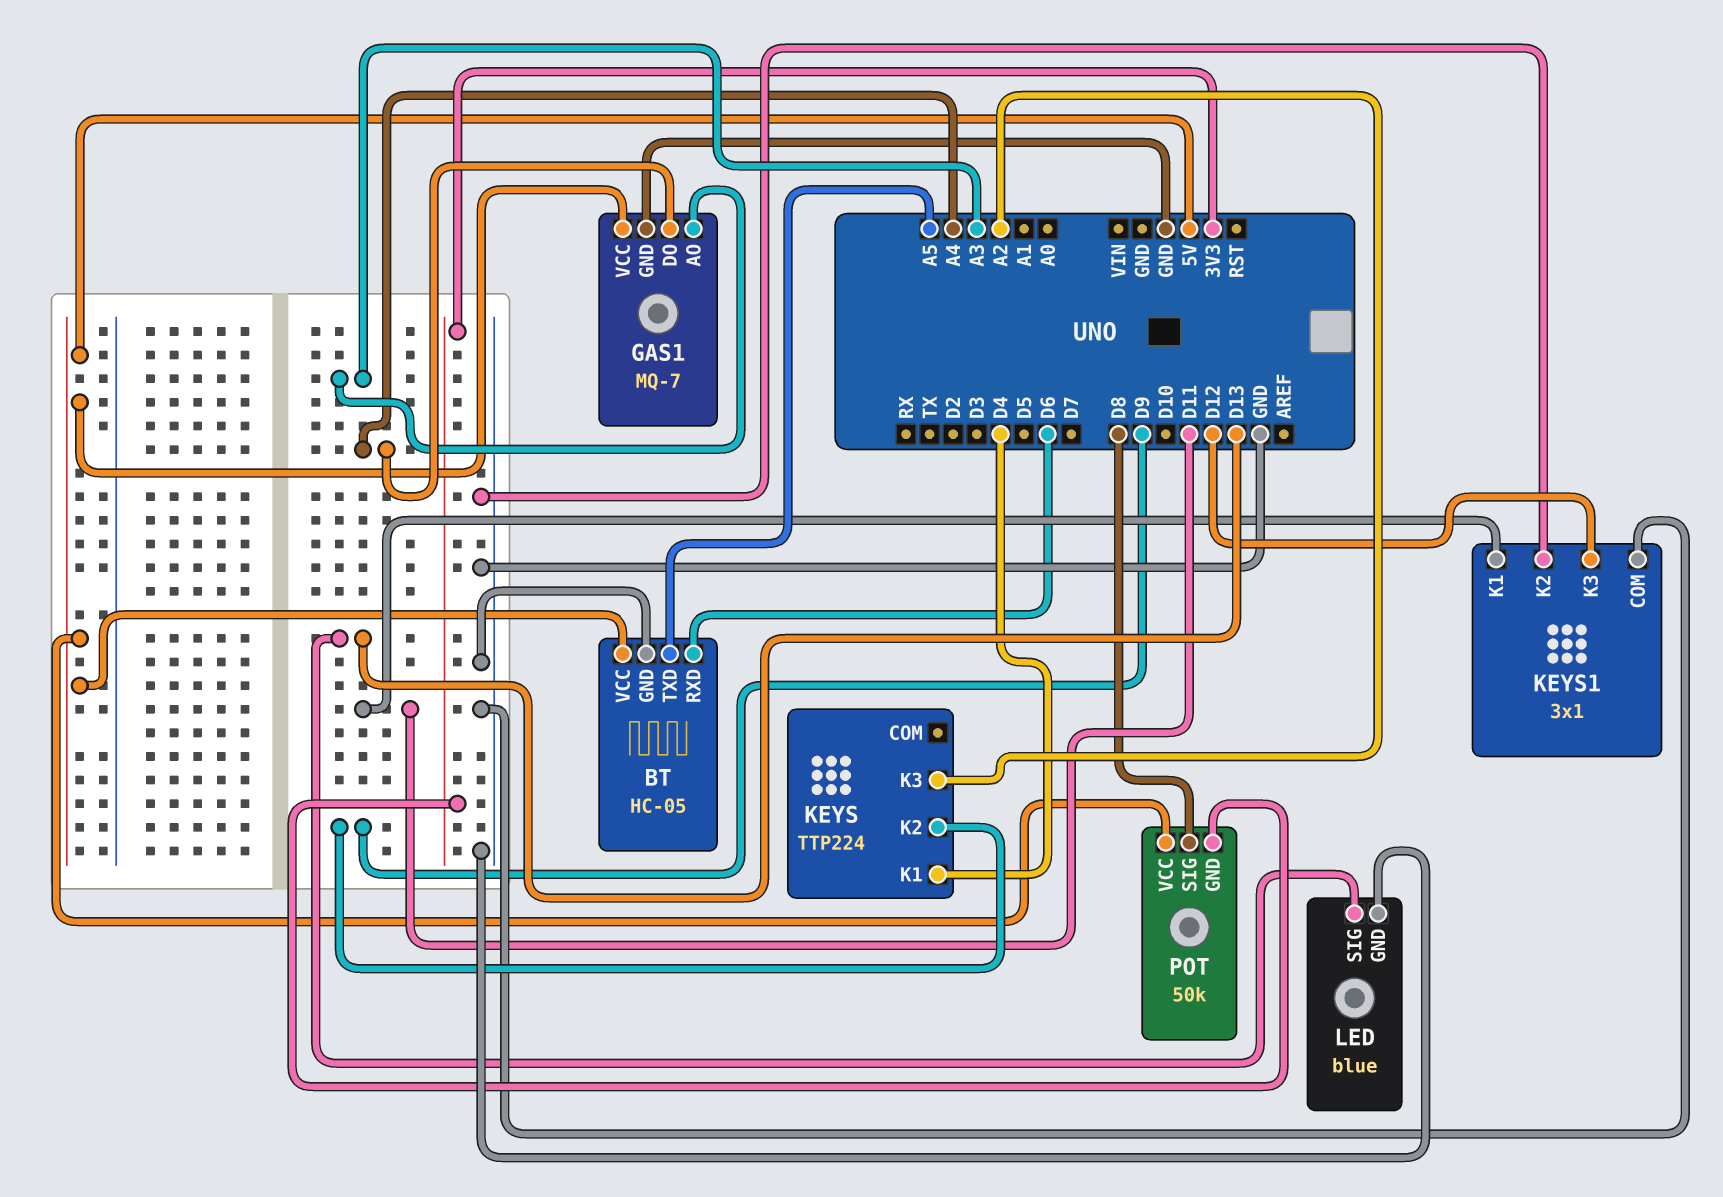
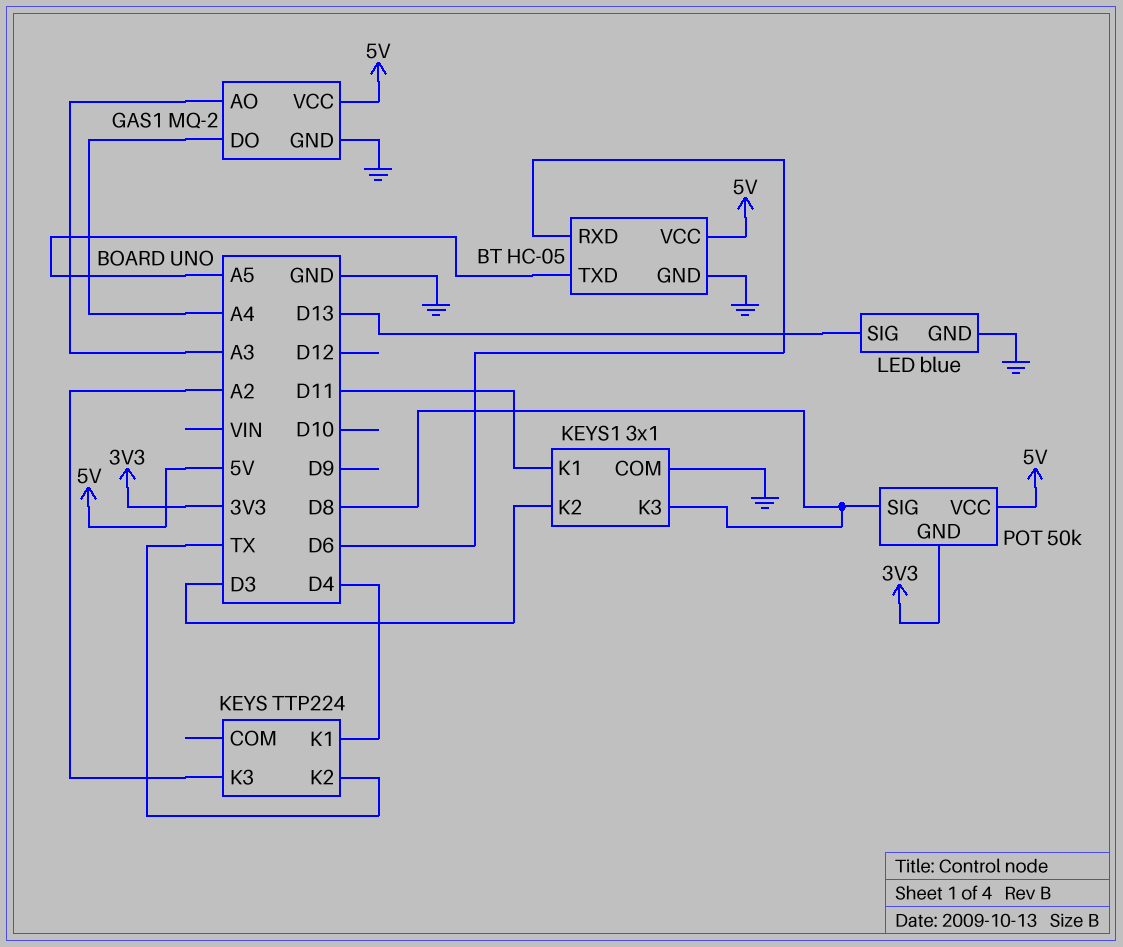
GAS1: MQ-7 -> MQ-2
KEYS pin K2: D9 -> TX
KEYS1 pin K2: GND -> D3
KEYS1 pin K3: D12 -> D8

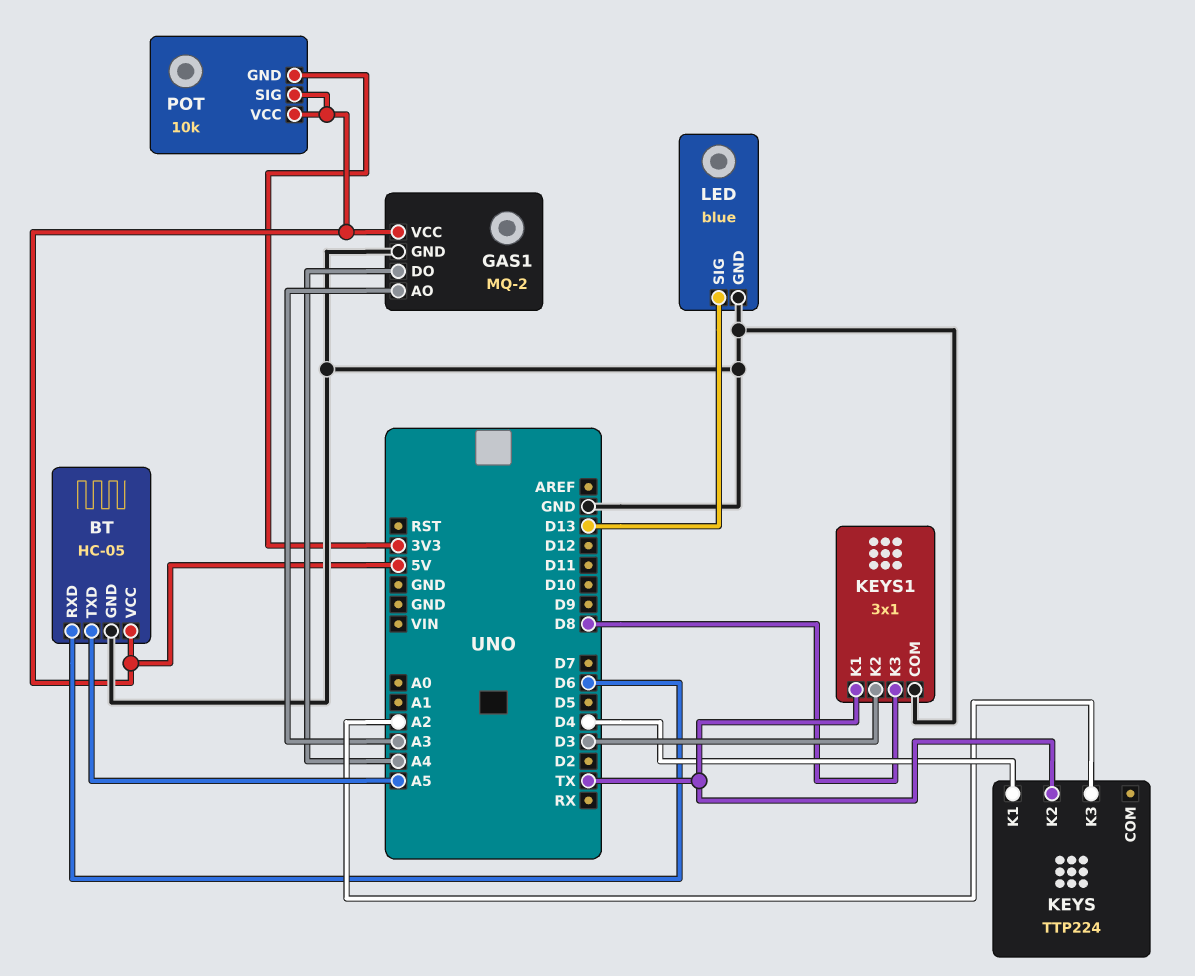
KEYS1 pin K1: D11 -> TX
POT: 50k -> 10k
POT pin SIG: D8 -> 5V

